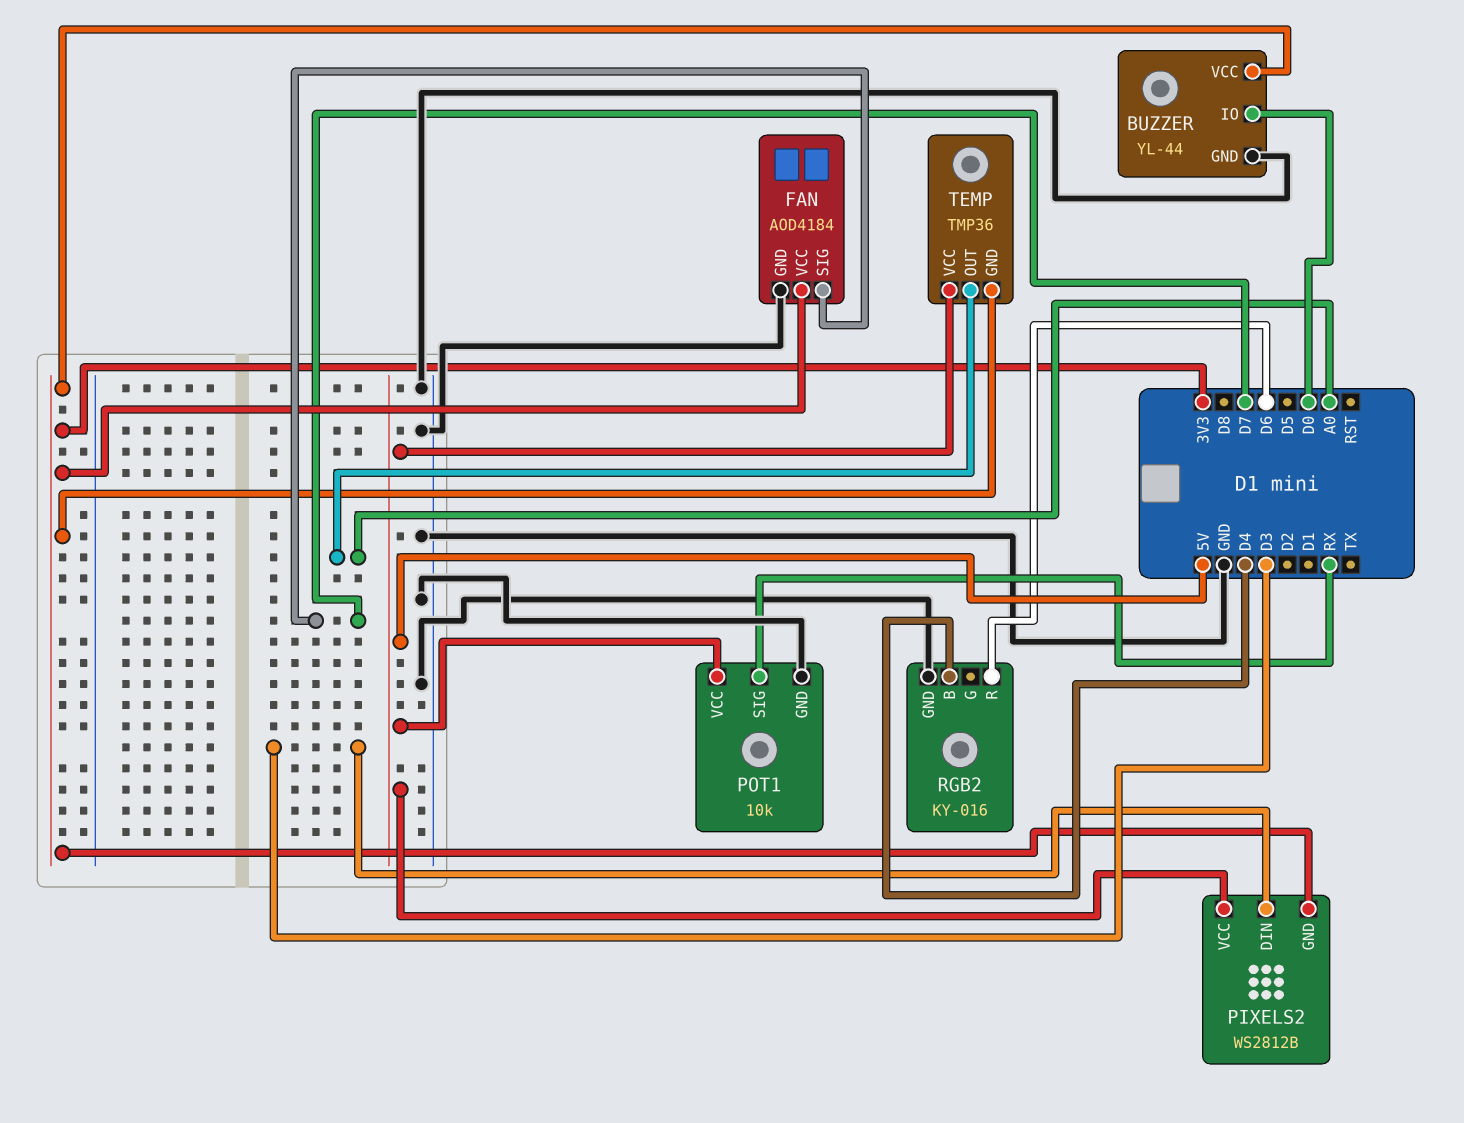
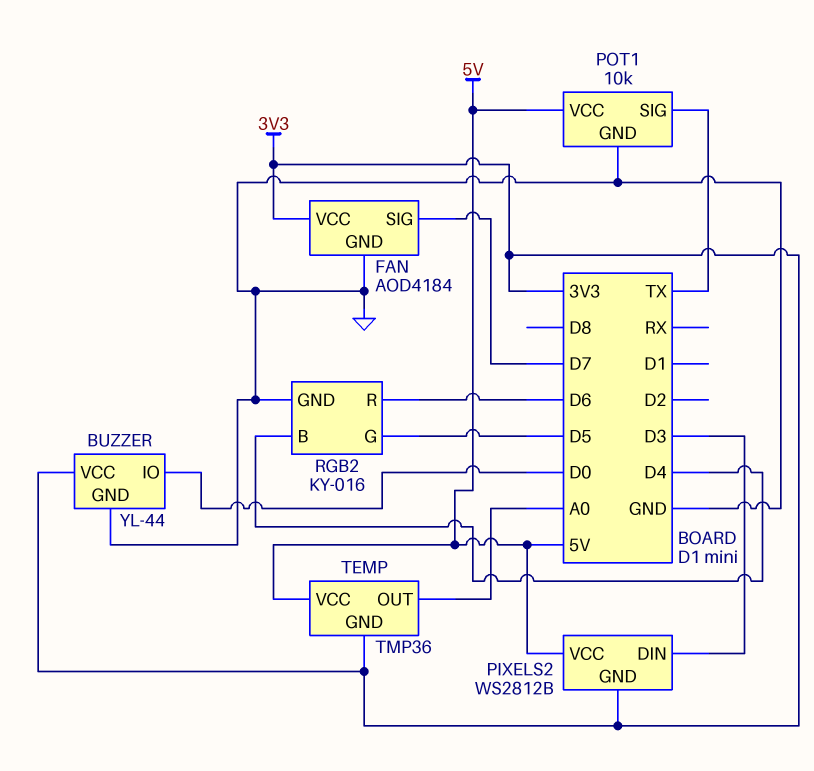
POT1 pin SIG: RX -> TX
RGB2 pin G: none -> D5

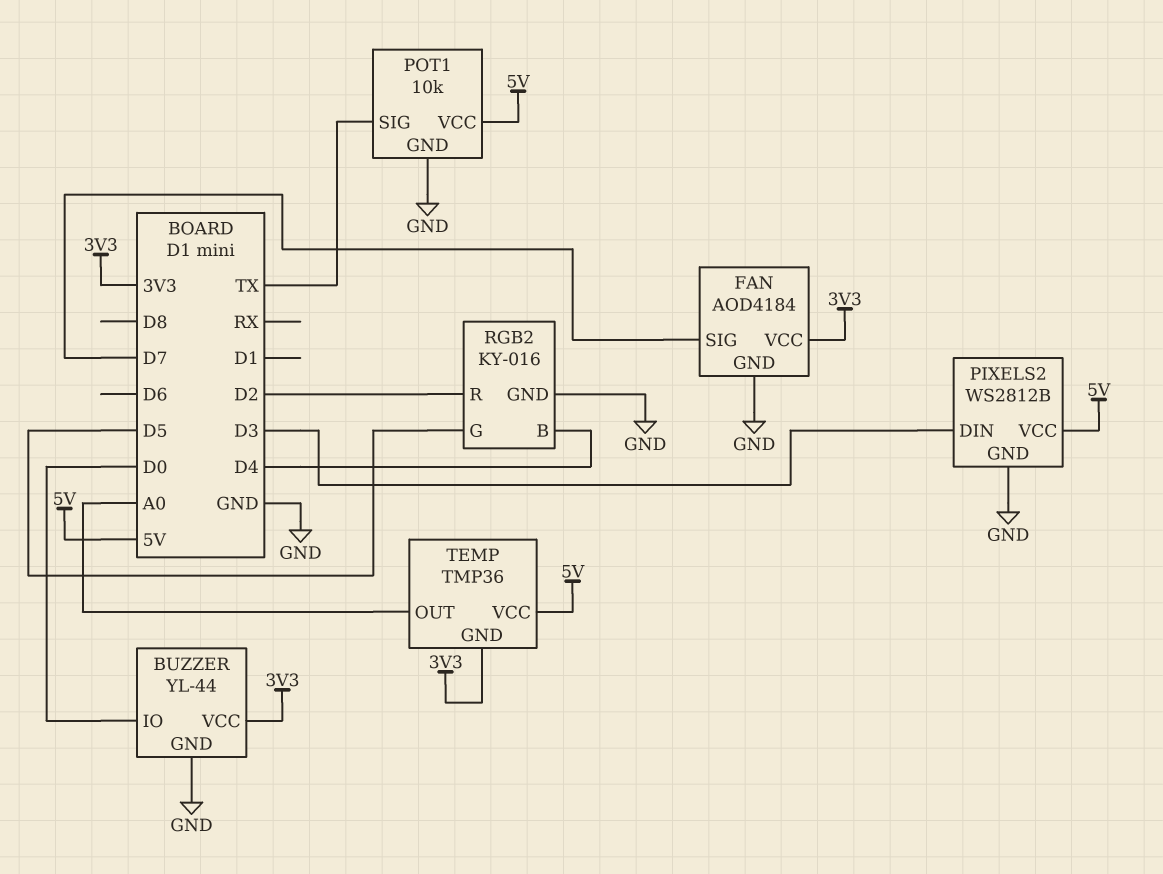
PIXELS2 pin GND: 3V3 -> GND
RGB2 pin R: D6 -> D2

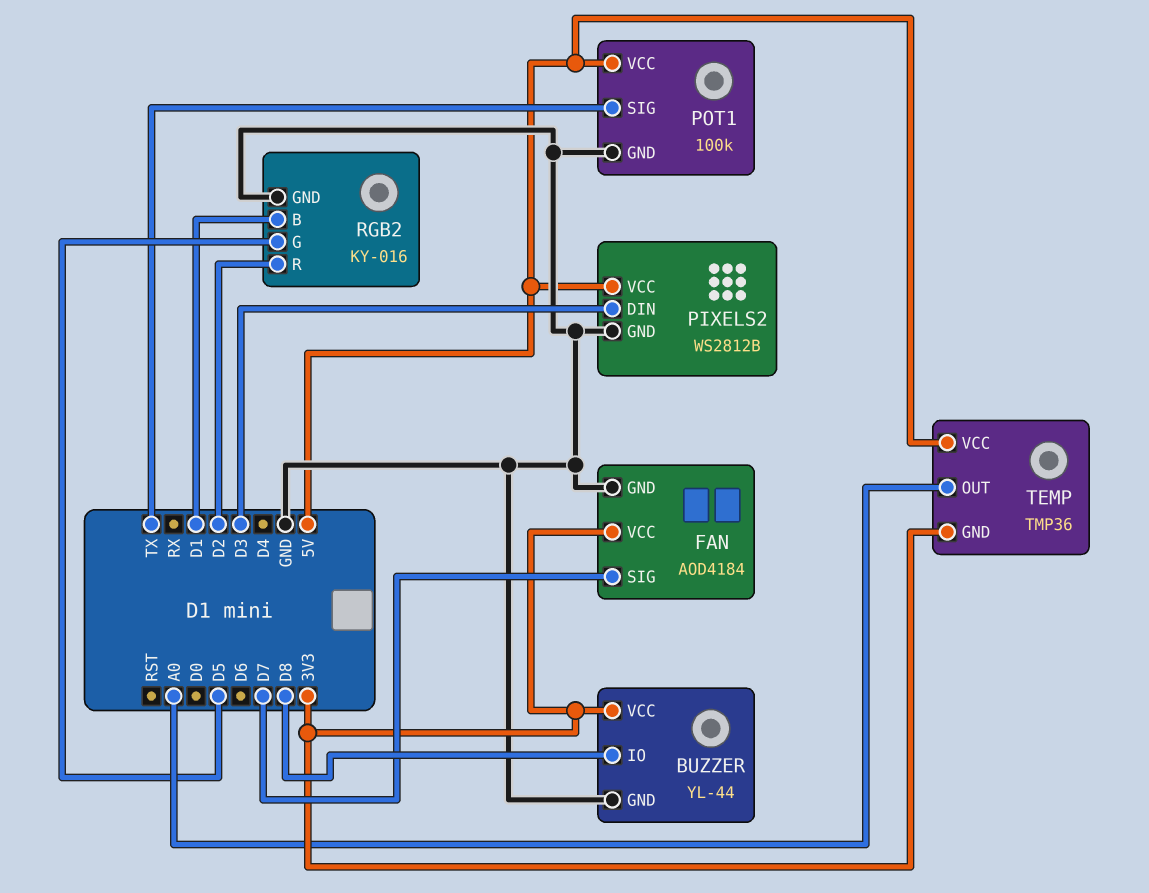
BUZZER pin IO: D0 -> D8
POT1: 10k -> 100k
RGB2 pin B: D4 -> D1

